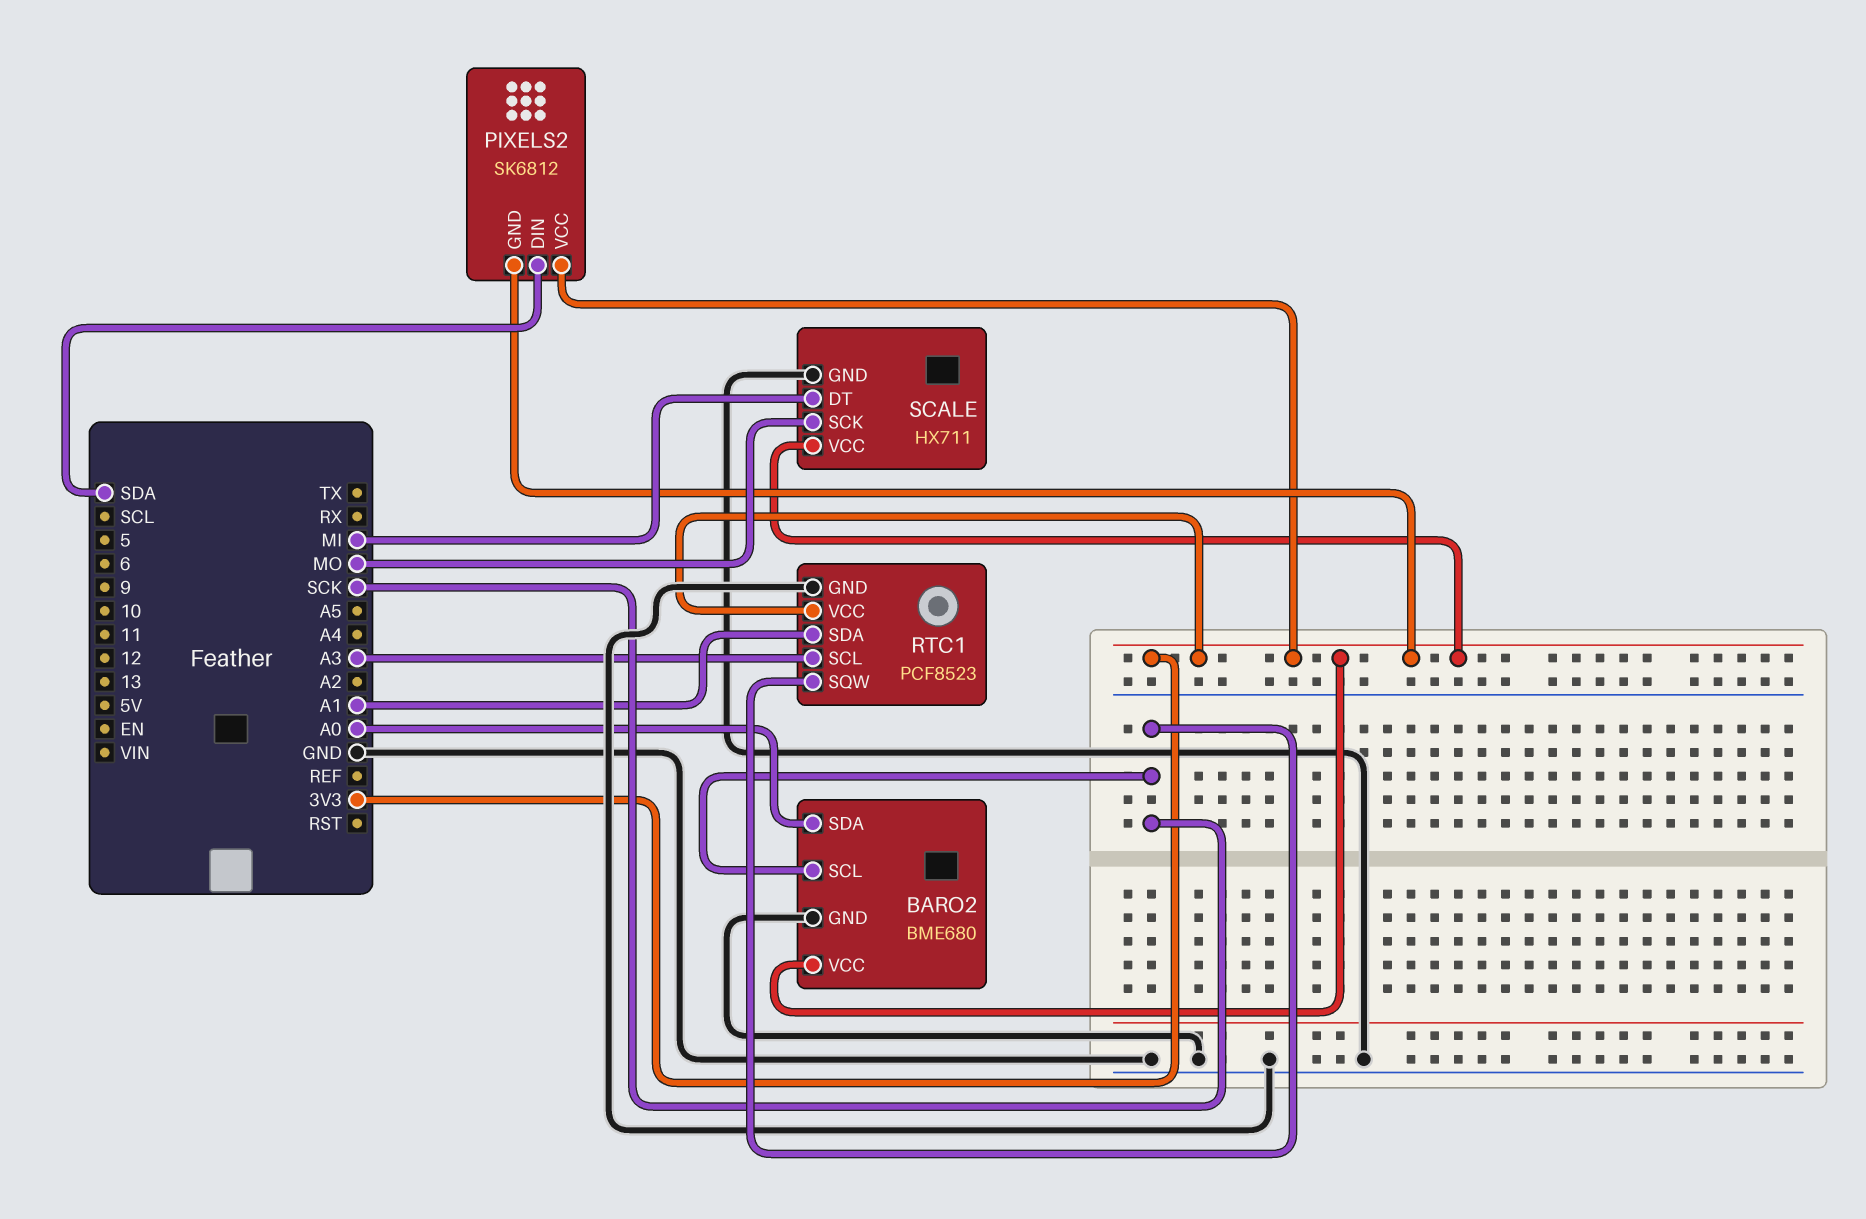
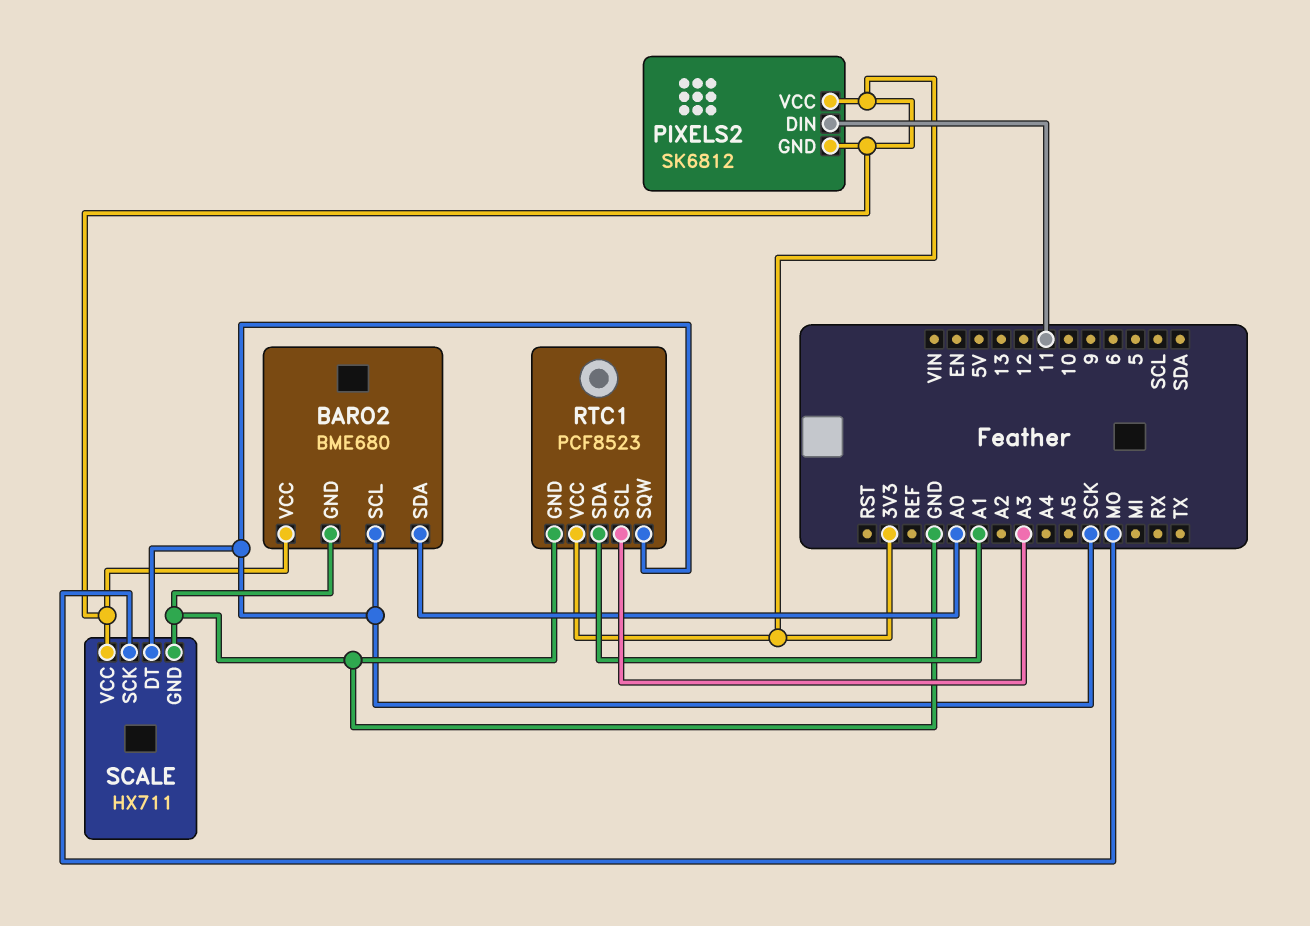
PIXELS2 pin DIN: SDA -> 11
SCALE pin DT: MI -> SCK

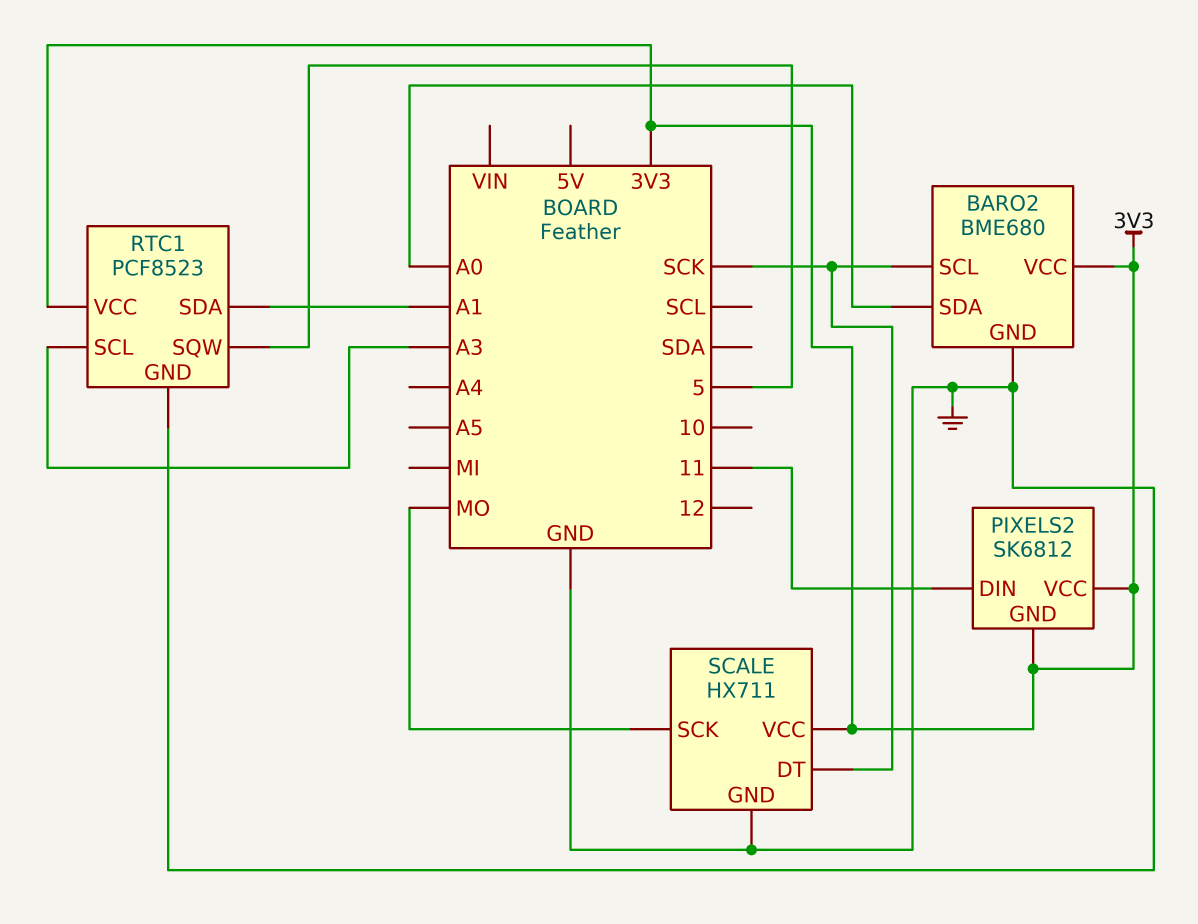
RTC1 pin SQW: SCK -> 5

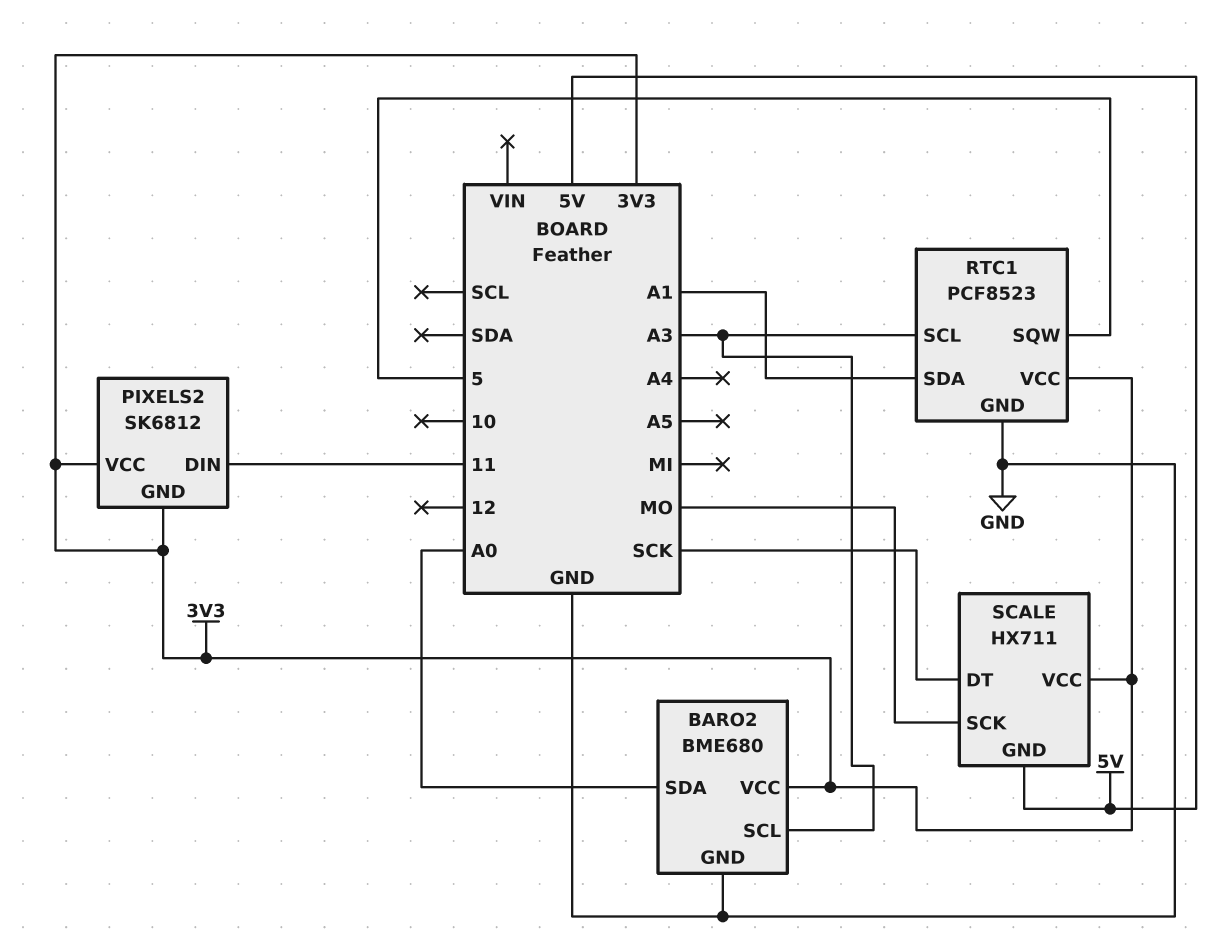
BARO2 pin SCL: SCK -> A3
SCALE pin GND: GND -> 5V

